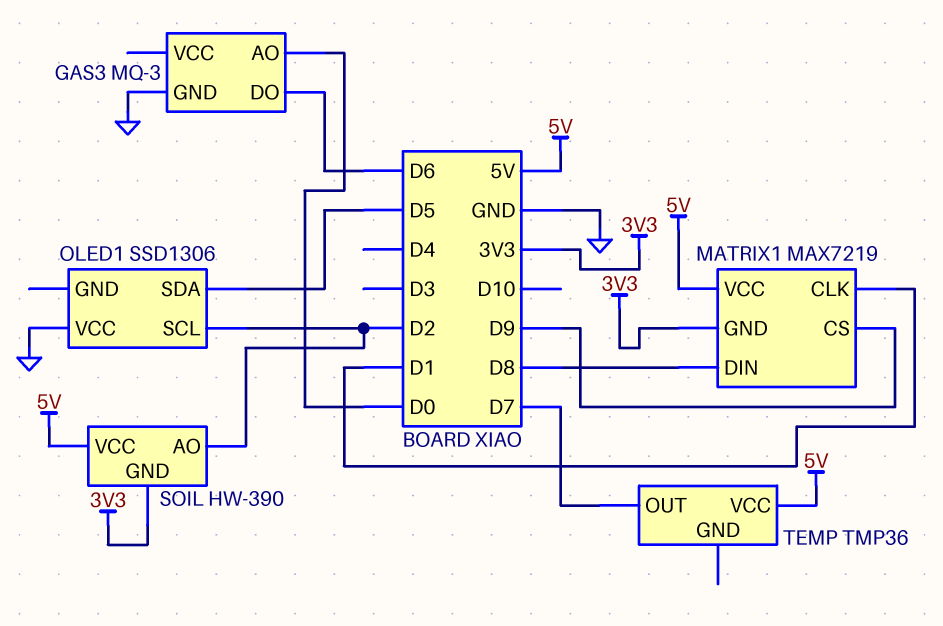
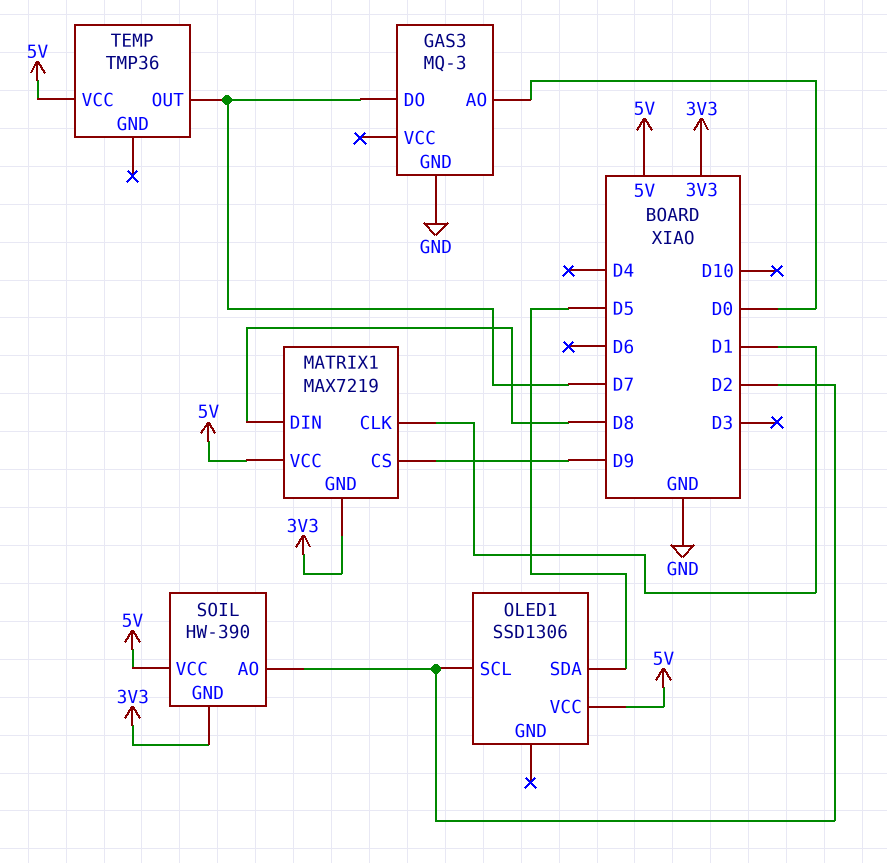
GAS3 pin DO: D6 -> D7
OLED1 pin VCC: GND -> 5V

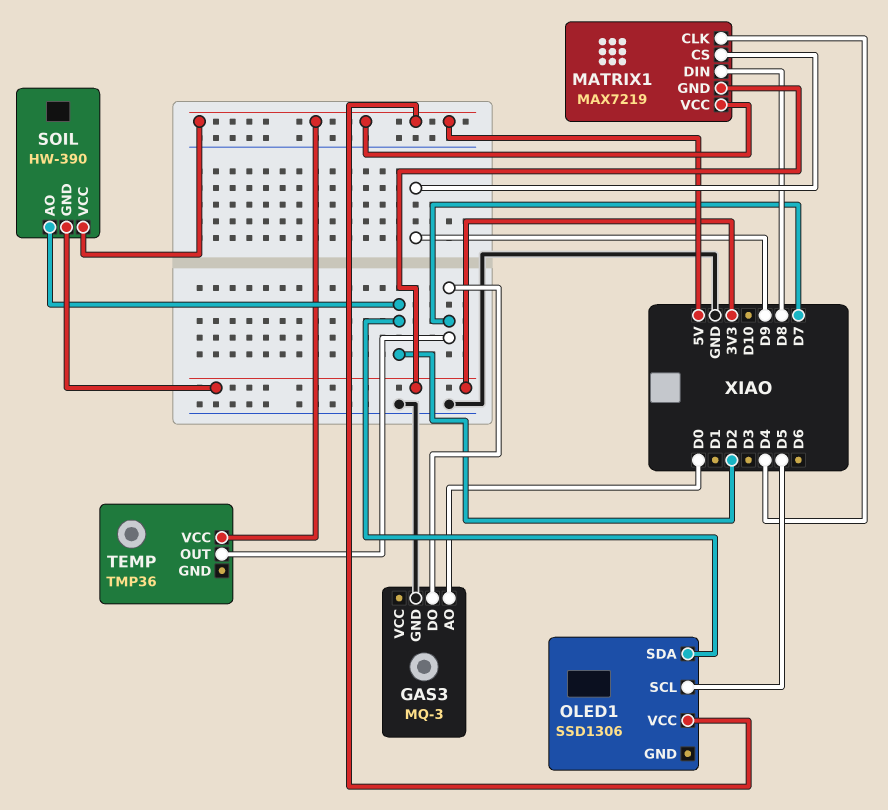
MATRIX1 pin CLK: D1 -> D4
OLED1 pin SCL: D2 -> D5
OLED1 pin SDA: D5 -> D2

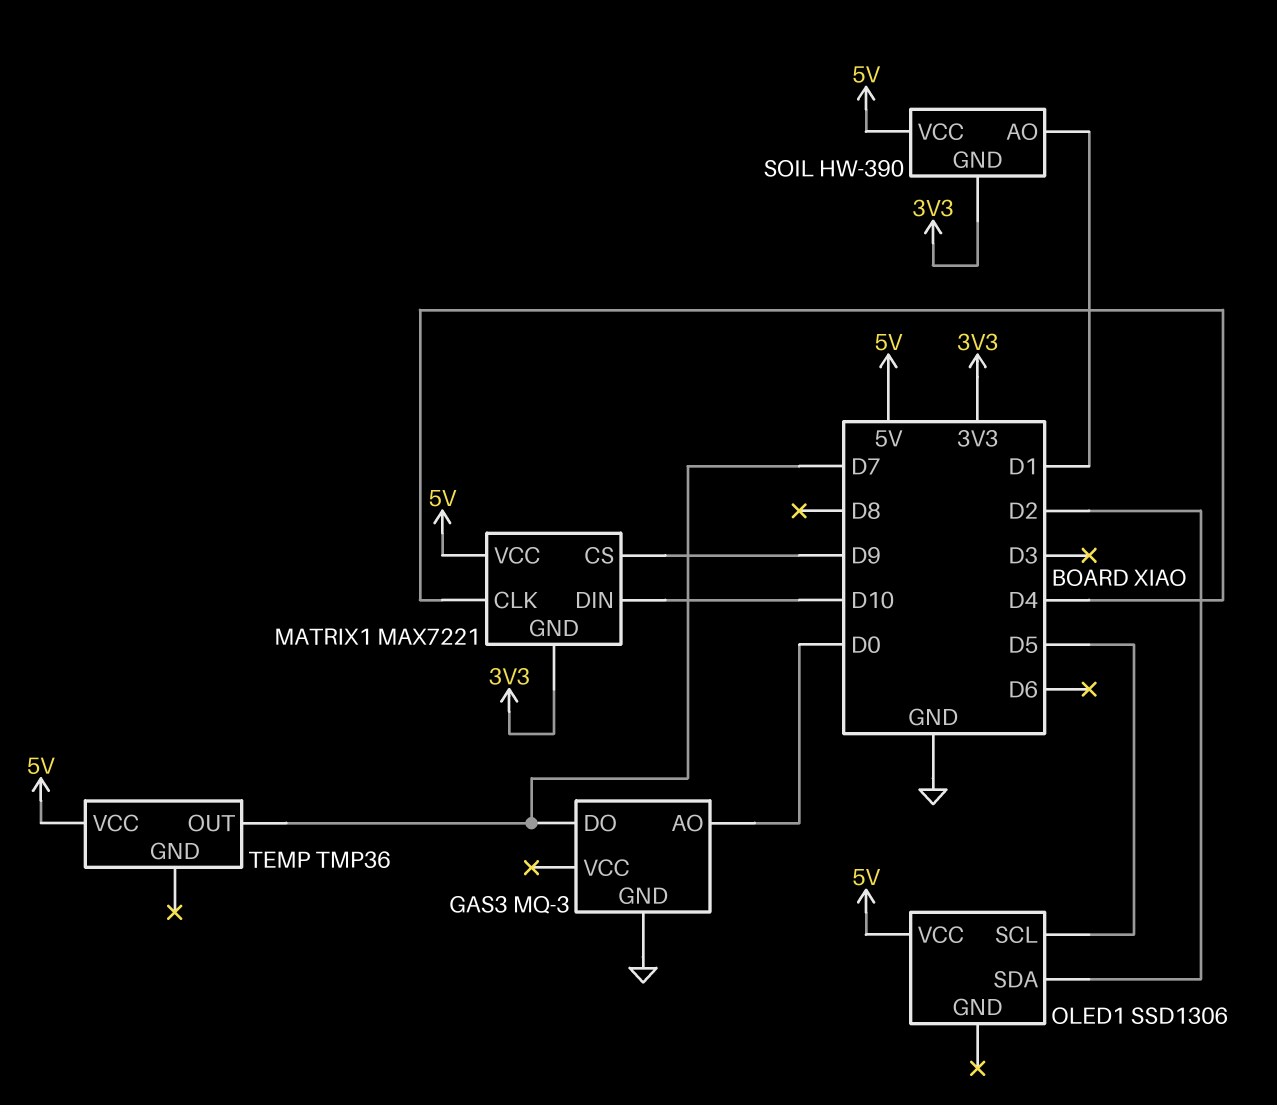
MATRIX1: MAX7219 -> MAX7221
MATRIX1 pin DIN: D8 -> D10
SOIL pin AO: D2 -> D1

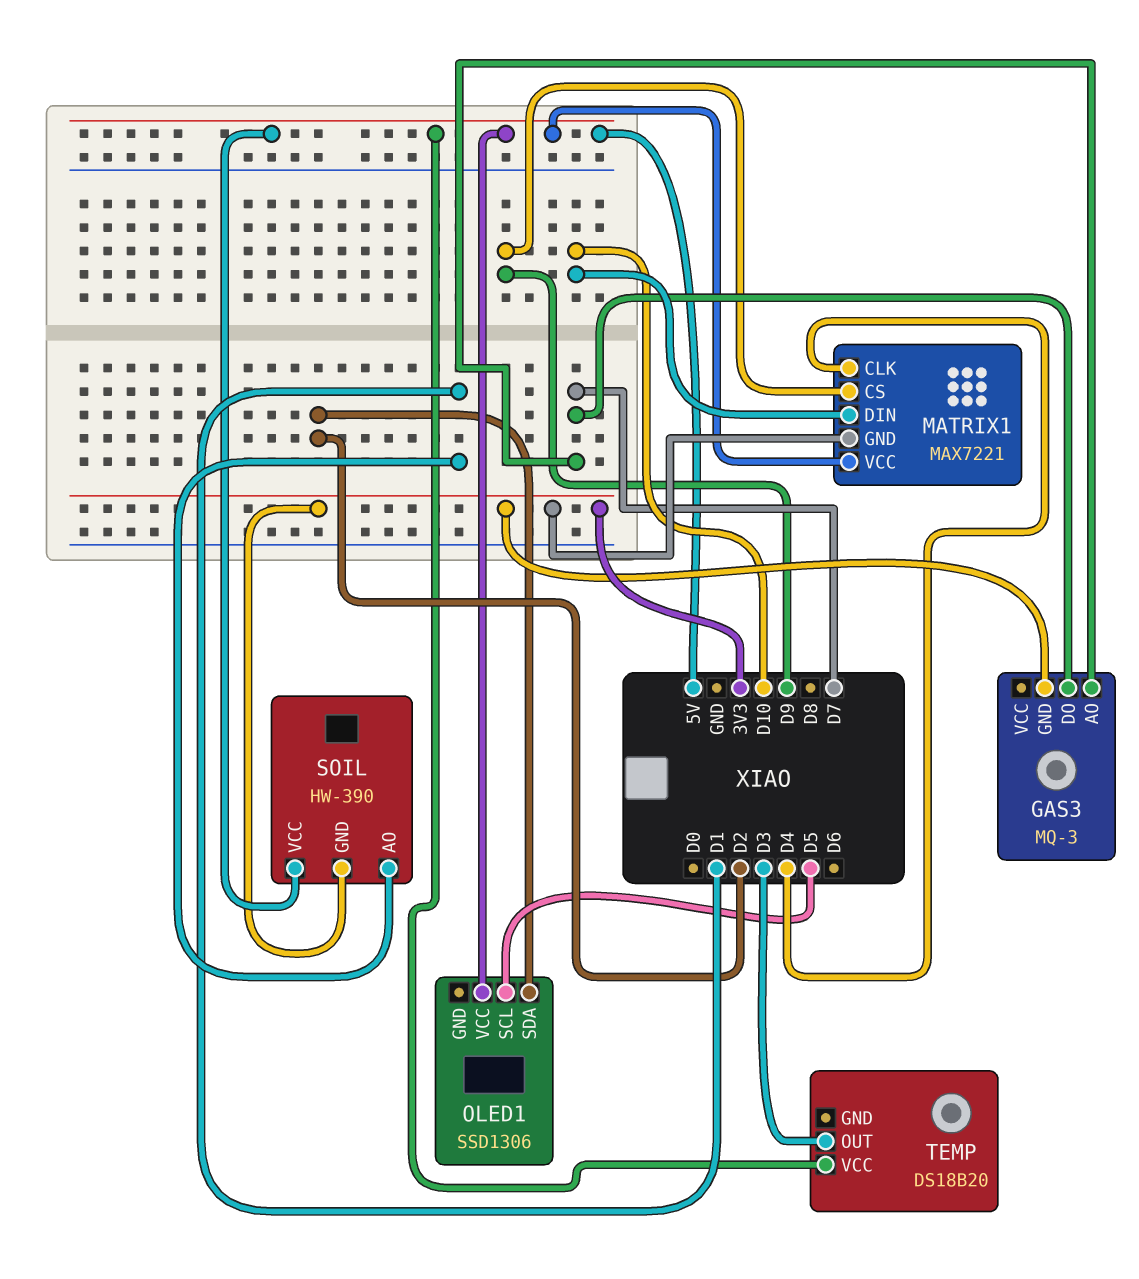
GAS3 pin AO: D0 -> D7
GAS3 pin GND: GND -> 3V3
TEMP: TMP36 -> DS18B20
TEMP pin OUT: D7 -> D3

